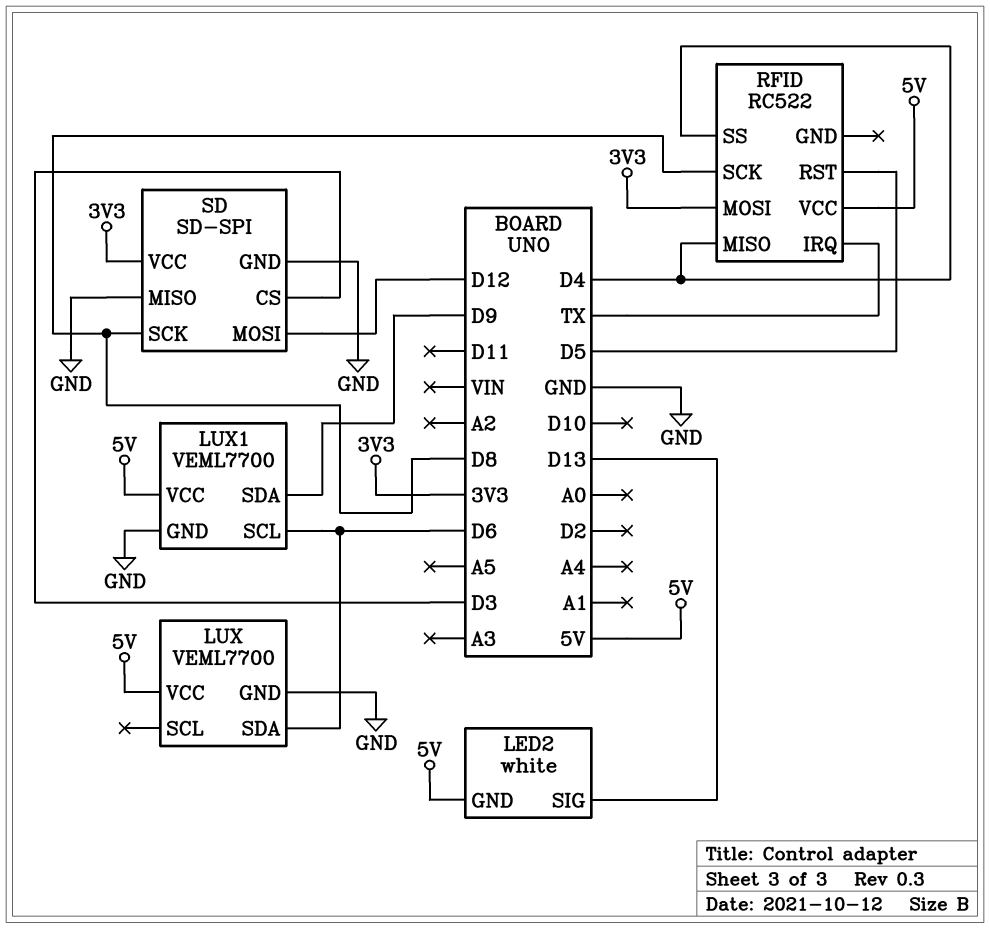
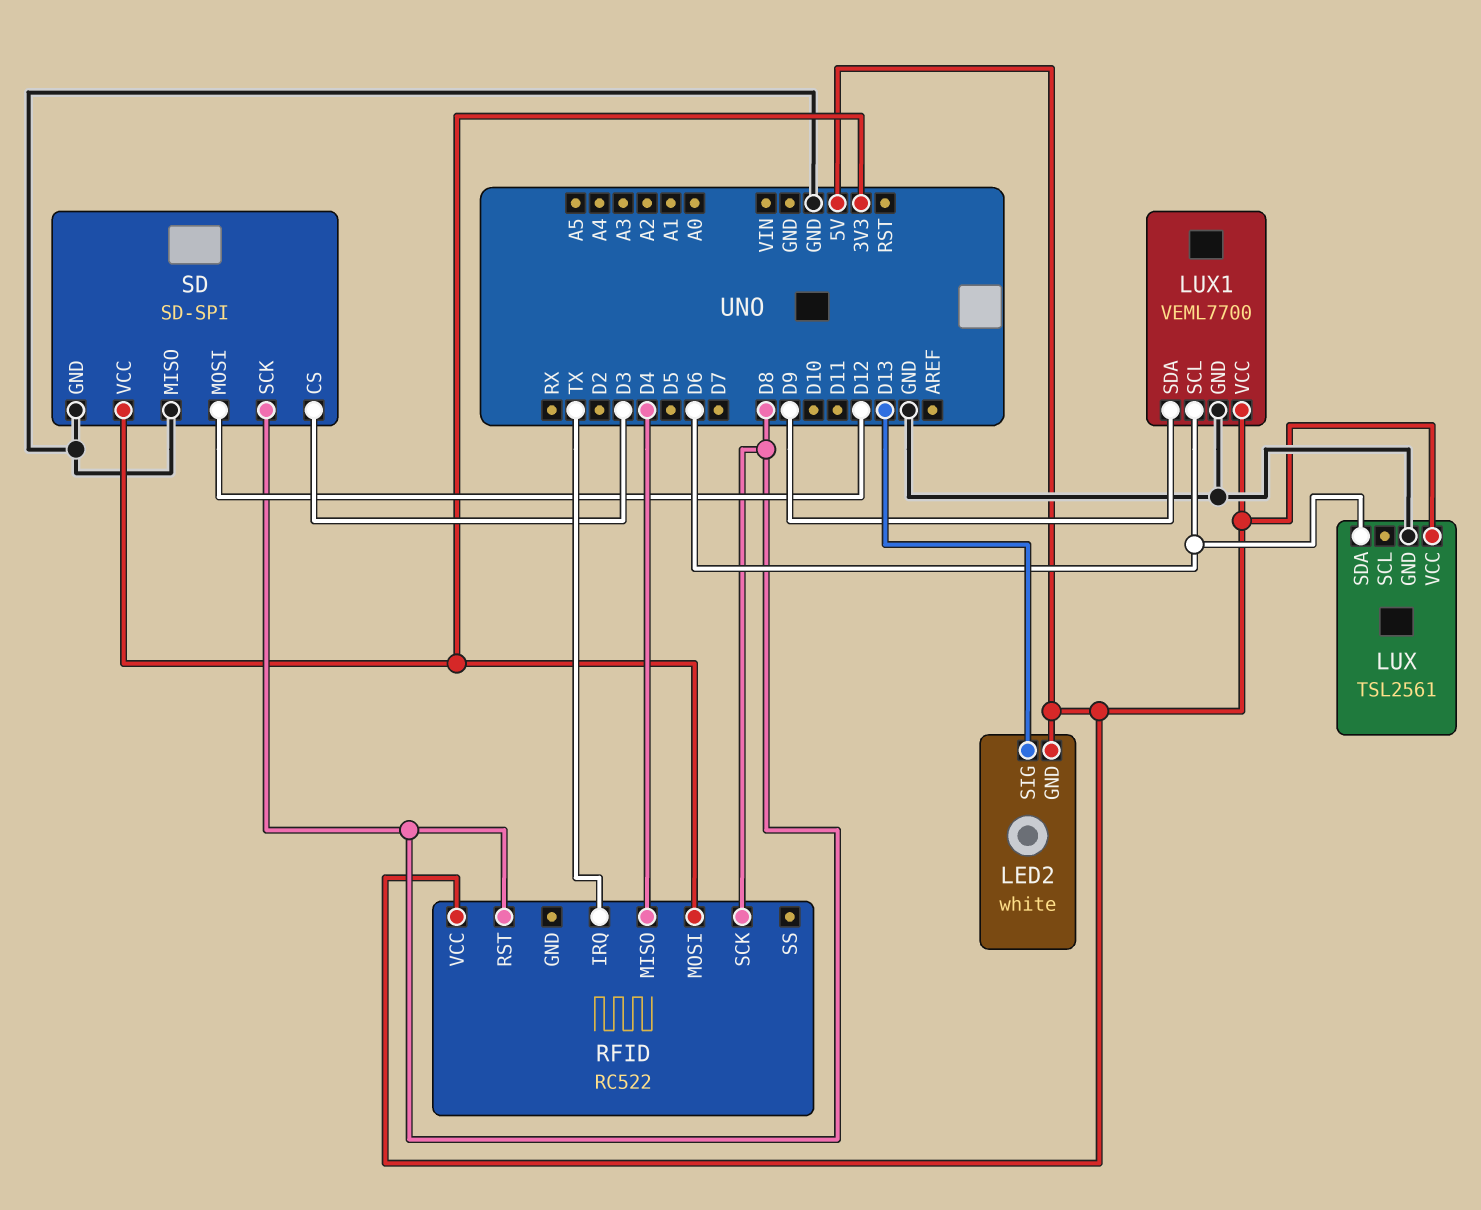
LUX: VEML7700 -> TSL2561
RFID pin RST: D5 -> D8
RFID pin SS: D4 -> none

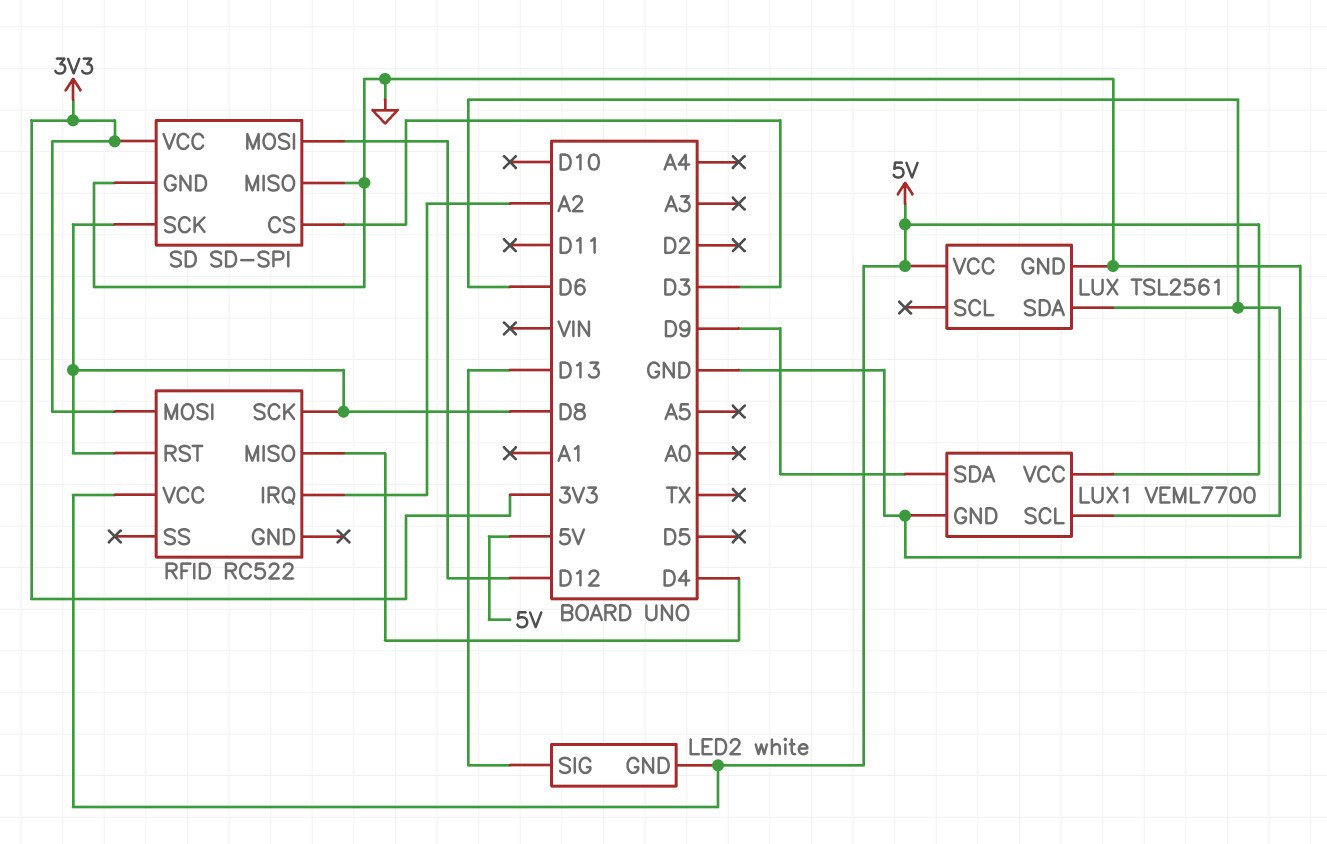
RFID pin IRQ: TX -> A2

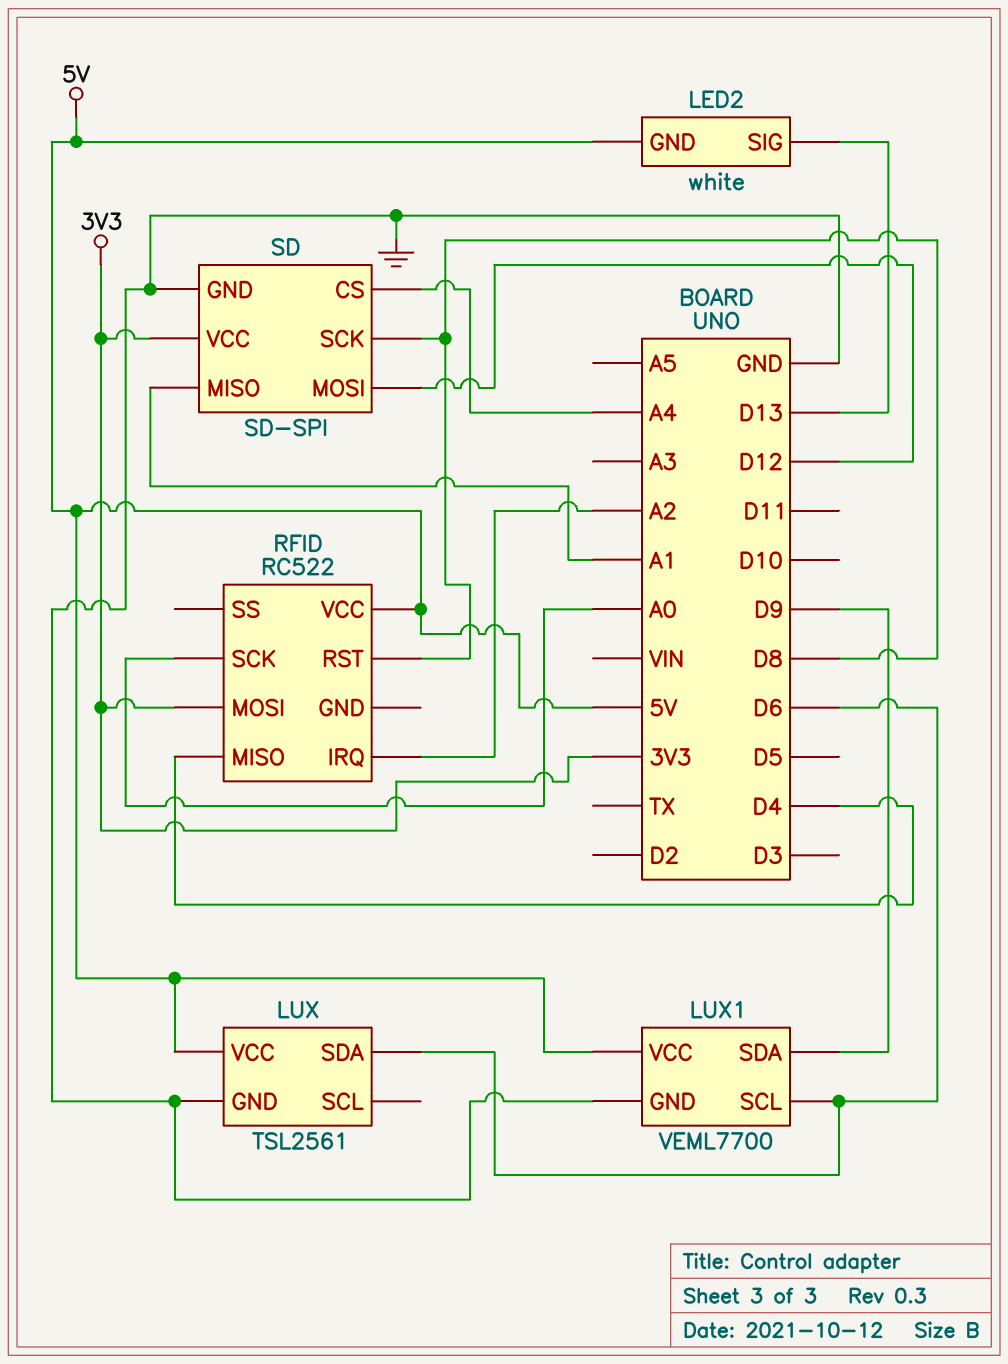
RFID pin SCK: D8 -> A0
SD pin CS: D3 -> A4
SD pin MISO: GND -> A1

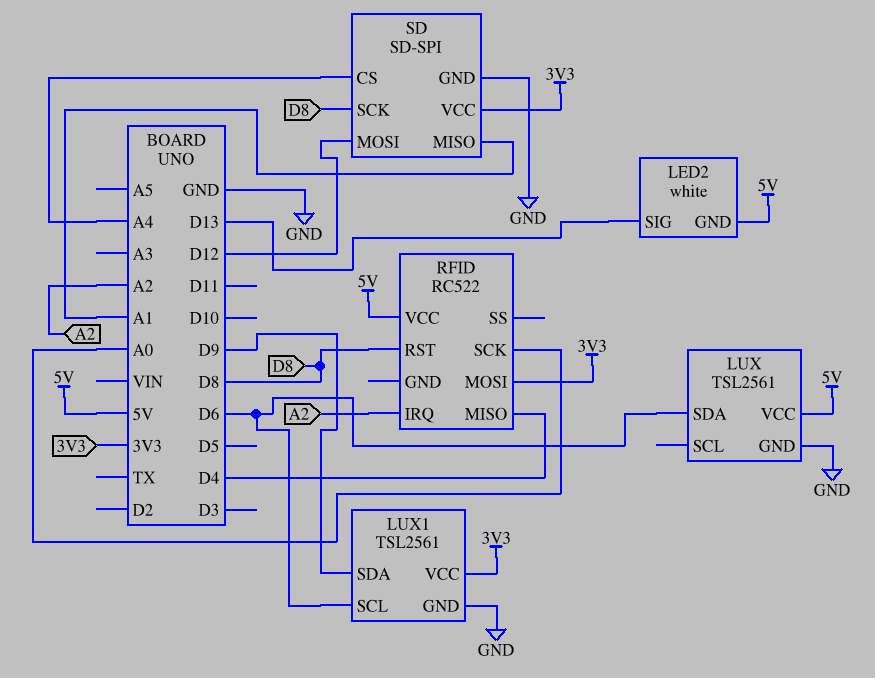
LUX1: VEML7700 -> TSL2561
LUX1 pin VCC: 5V -> 3V3

